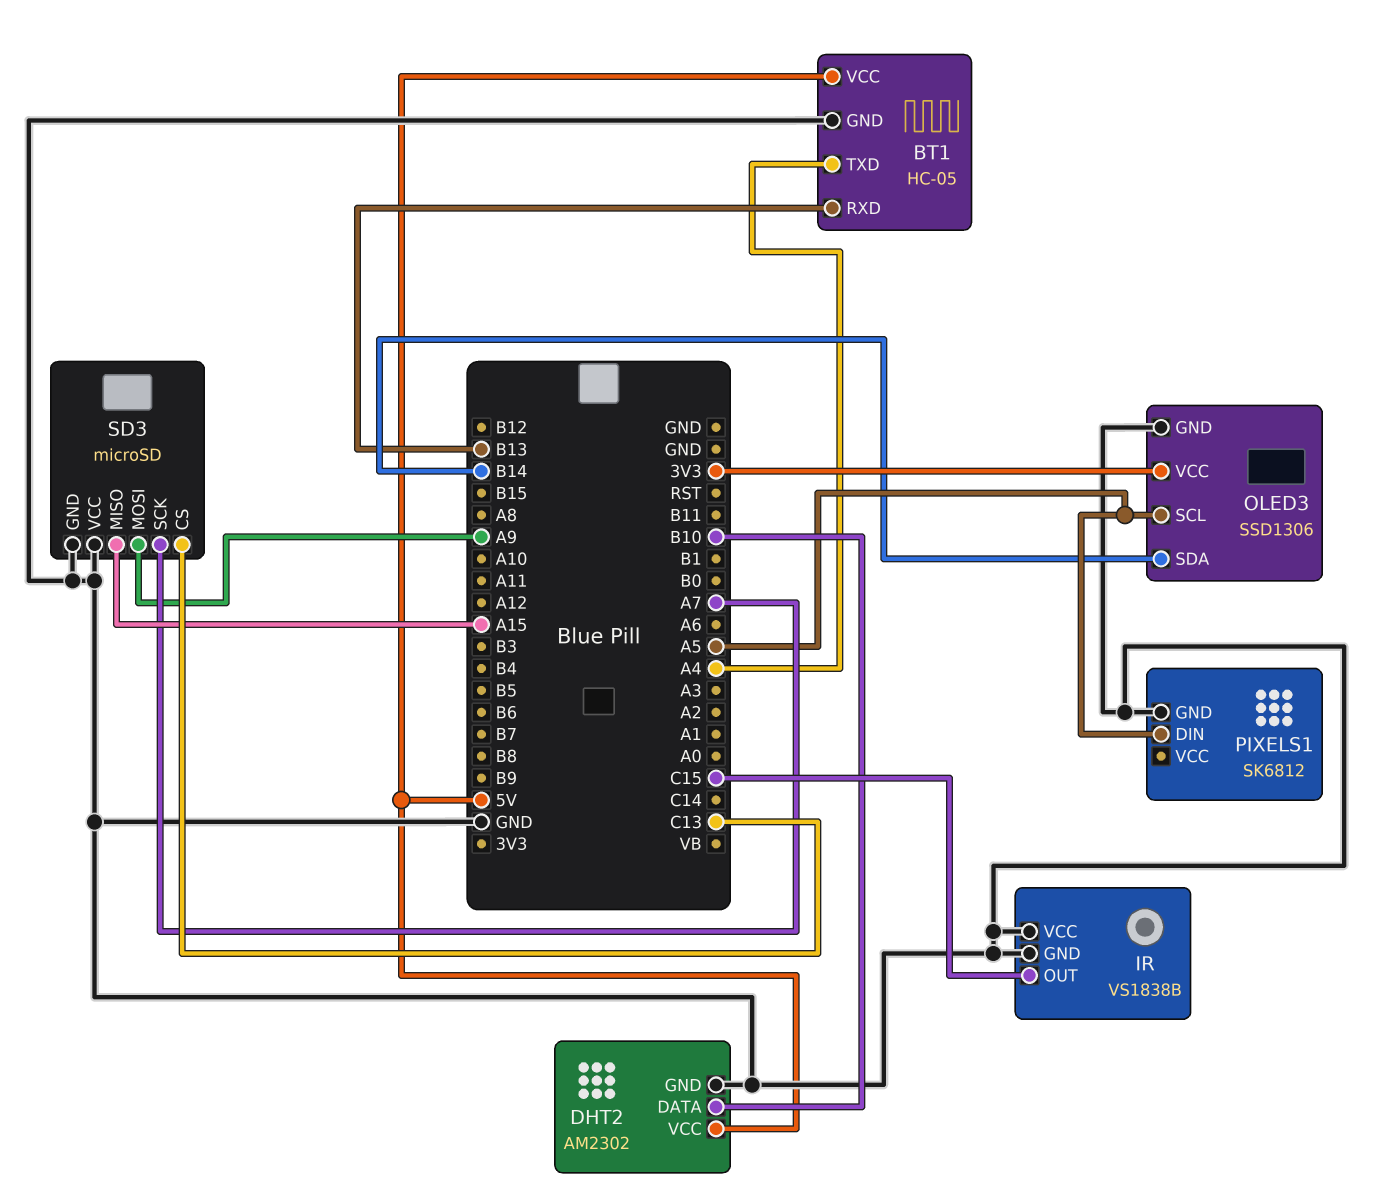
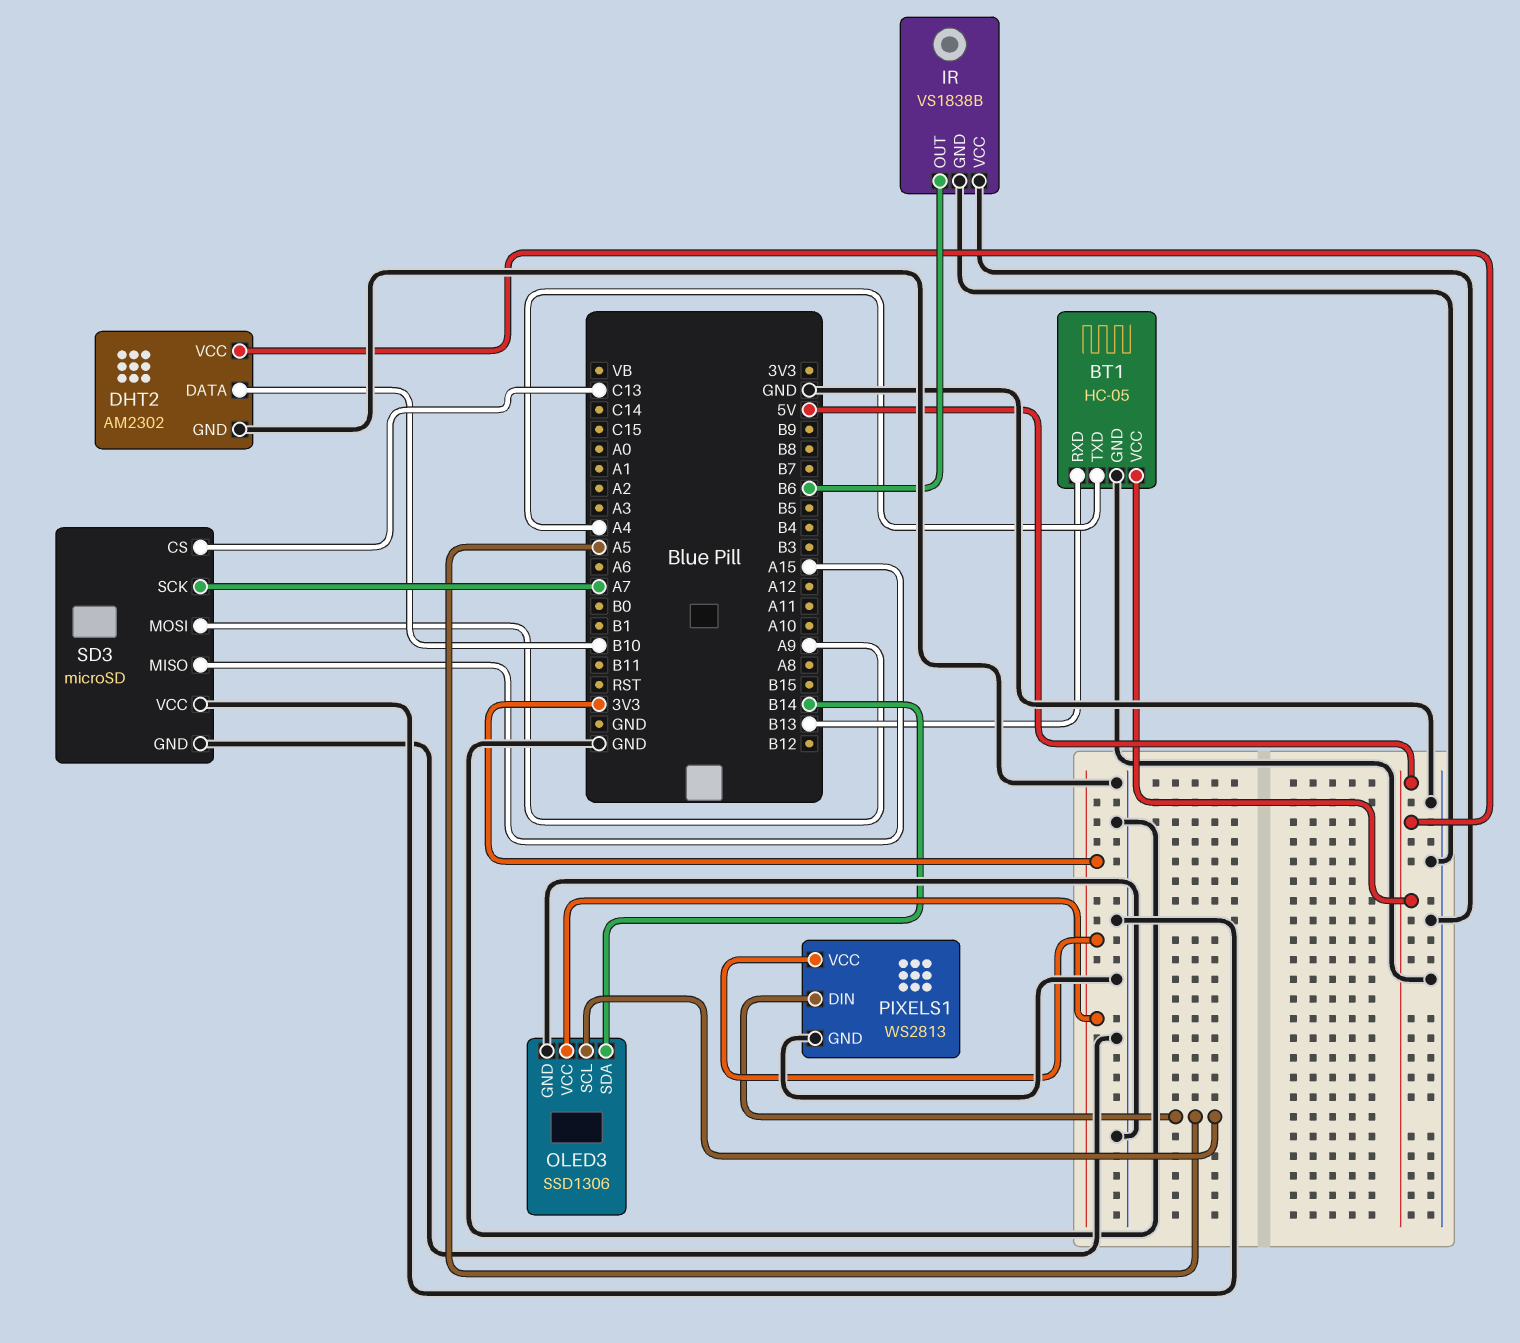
IR pin OUT: C15 -> B6
PIXELS1: SK6812 -> WS2813
PIXELS1 pin VCC: none -> 3V3

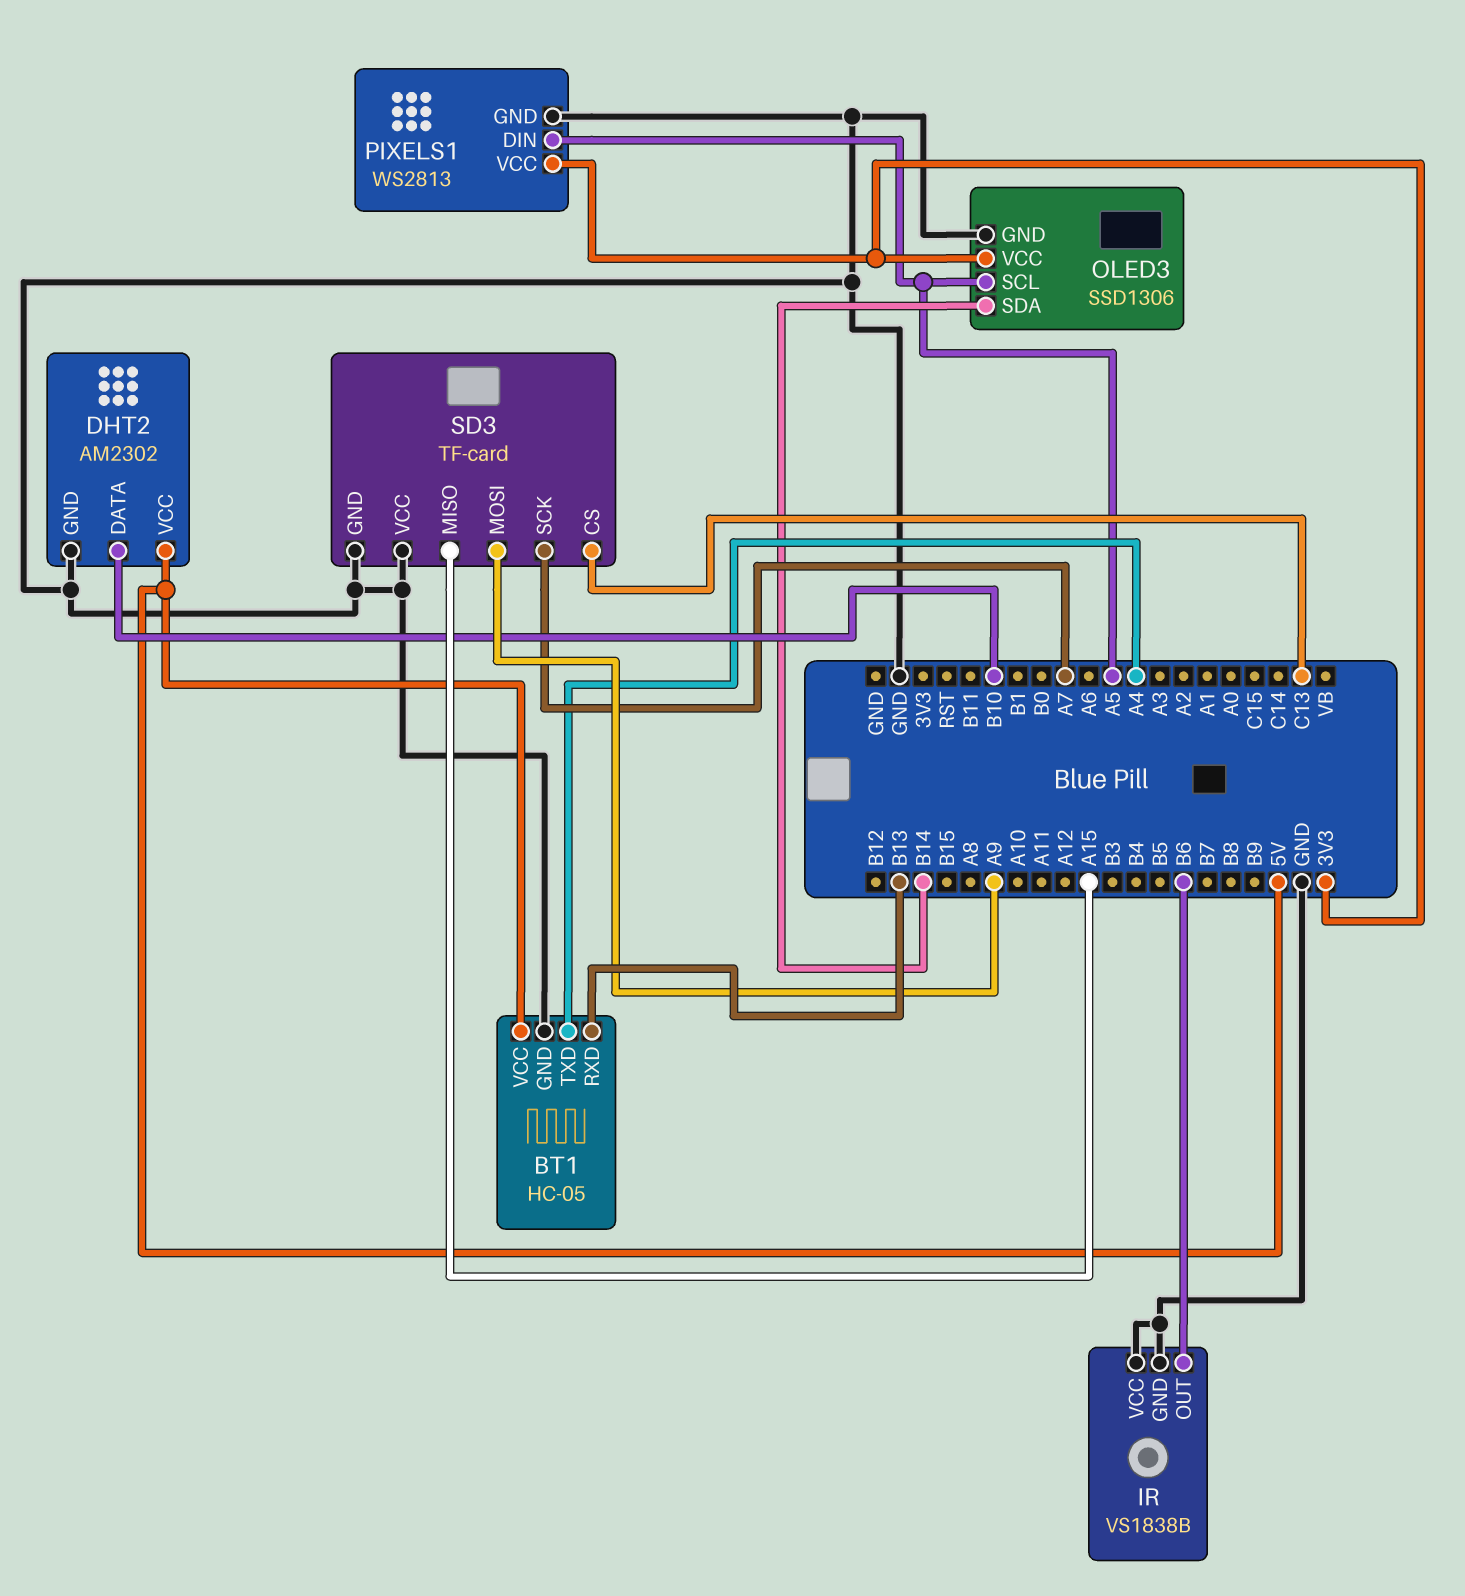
SD3: microSD -> TF-card

